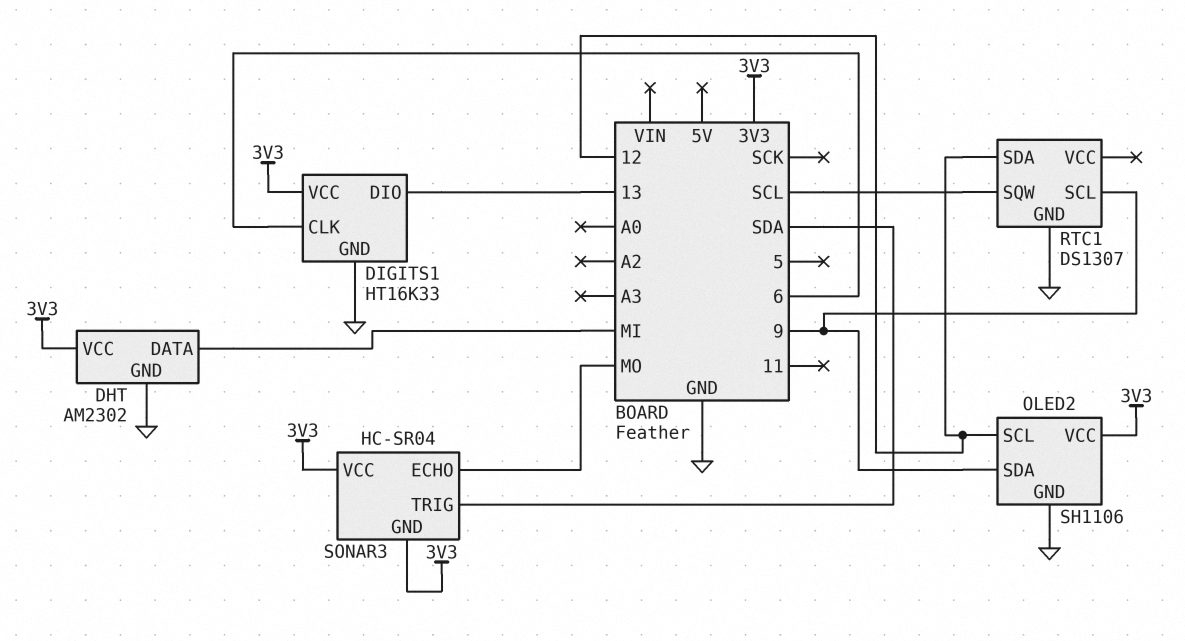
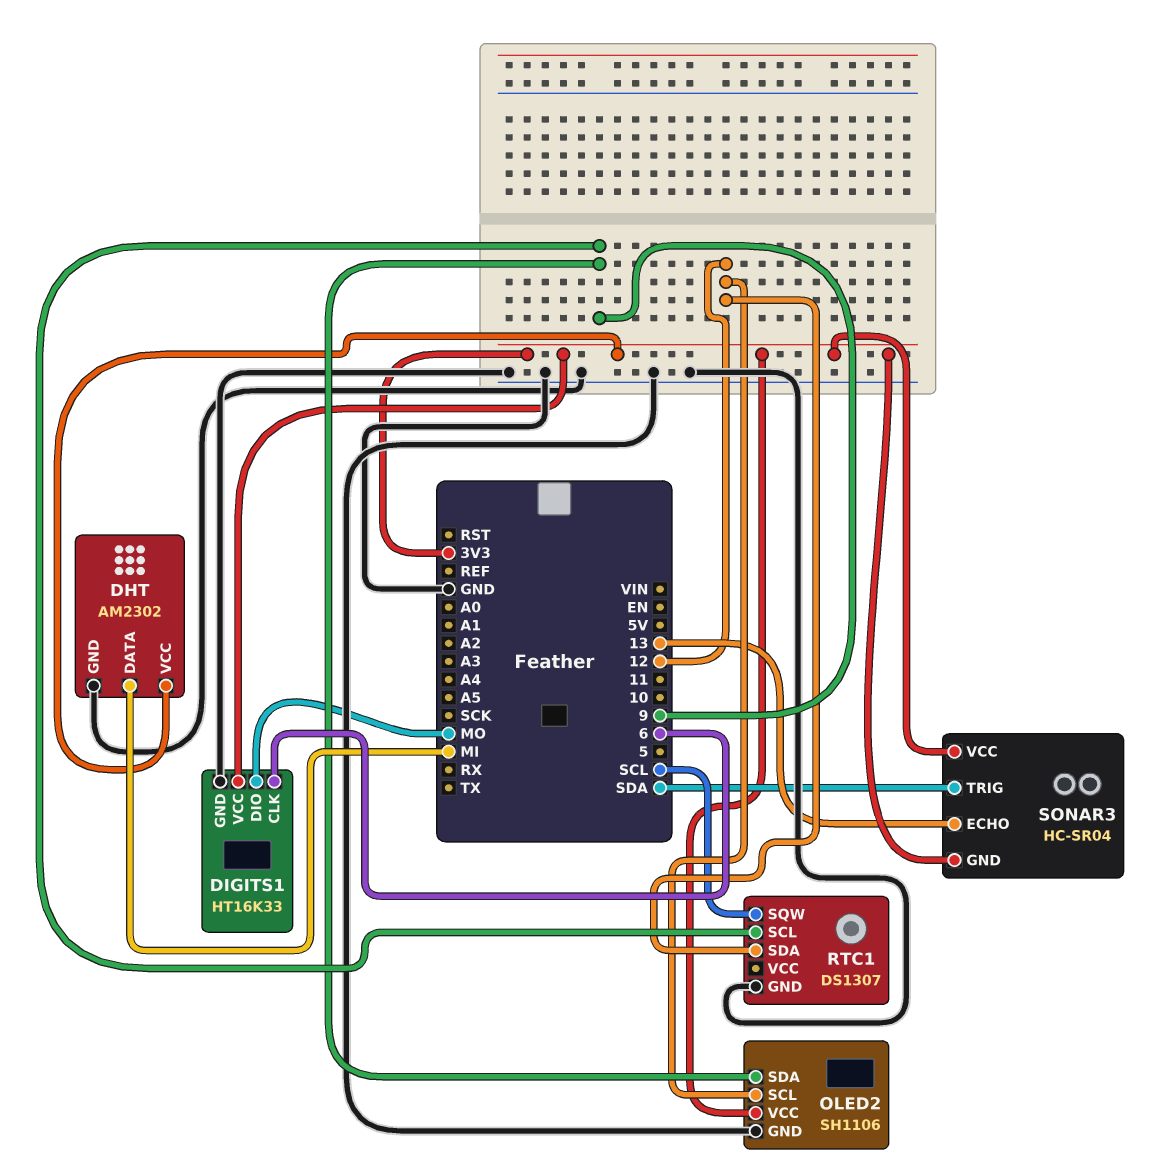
DIGITS1 pin DIO: 13 -> MO
SONAR3 pin ECHO: MO -> 13

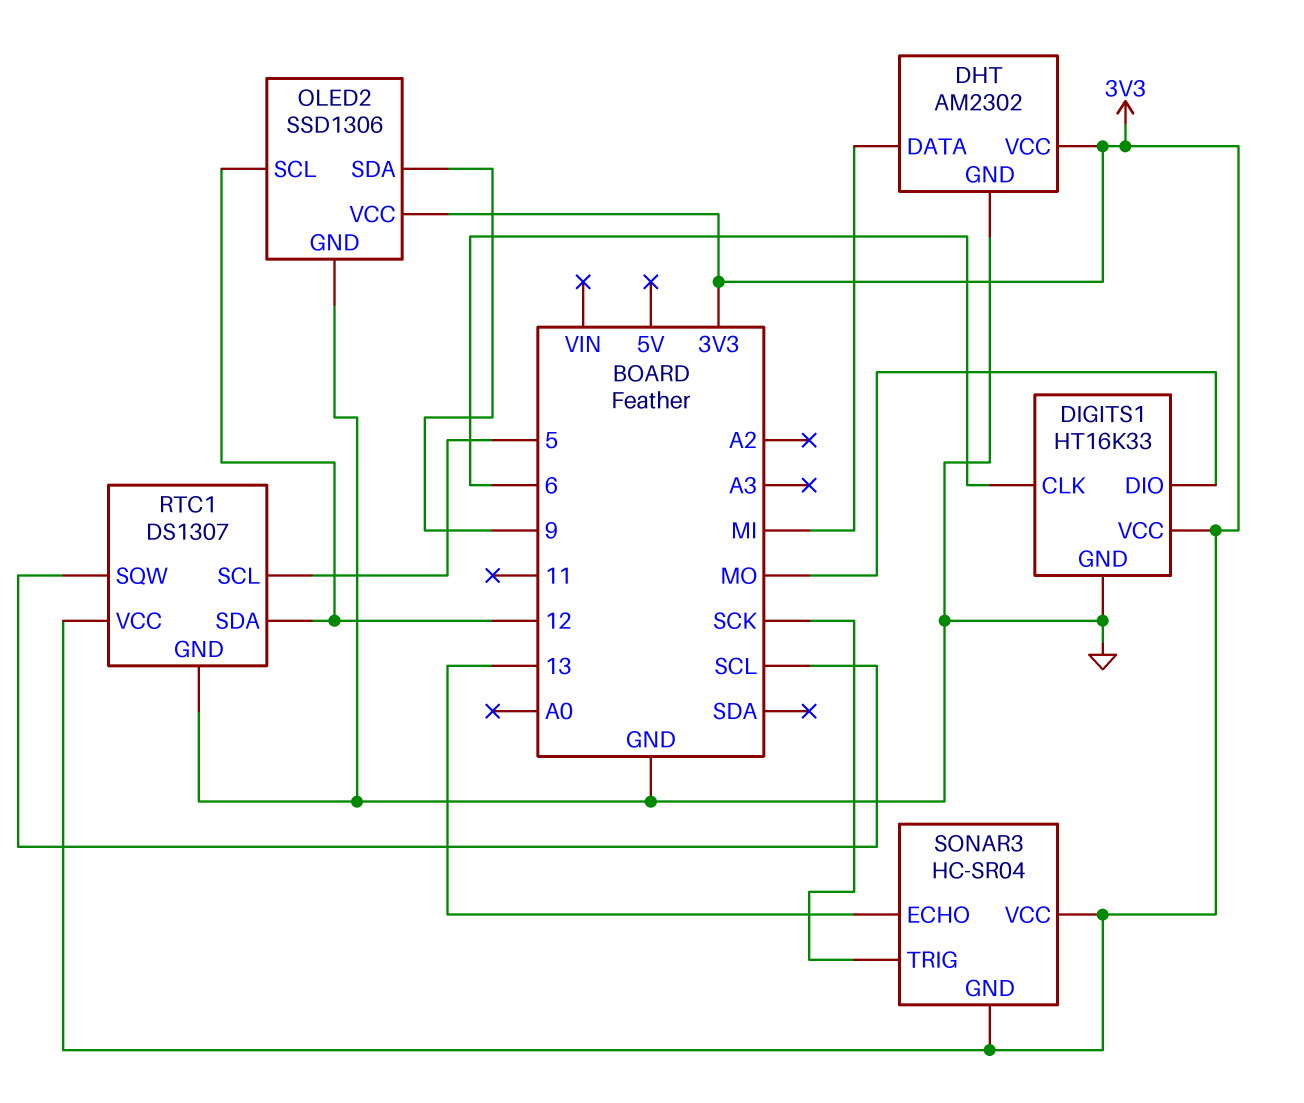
OLED2: SH1106 -> SSD1306
RTC1 pin SCL: 9 -> 5
RTC1 pin VCC: none -> 3V3
SONAR3 pin TRIG: SDA -> SCK

